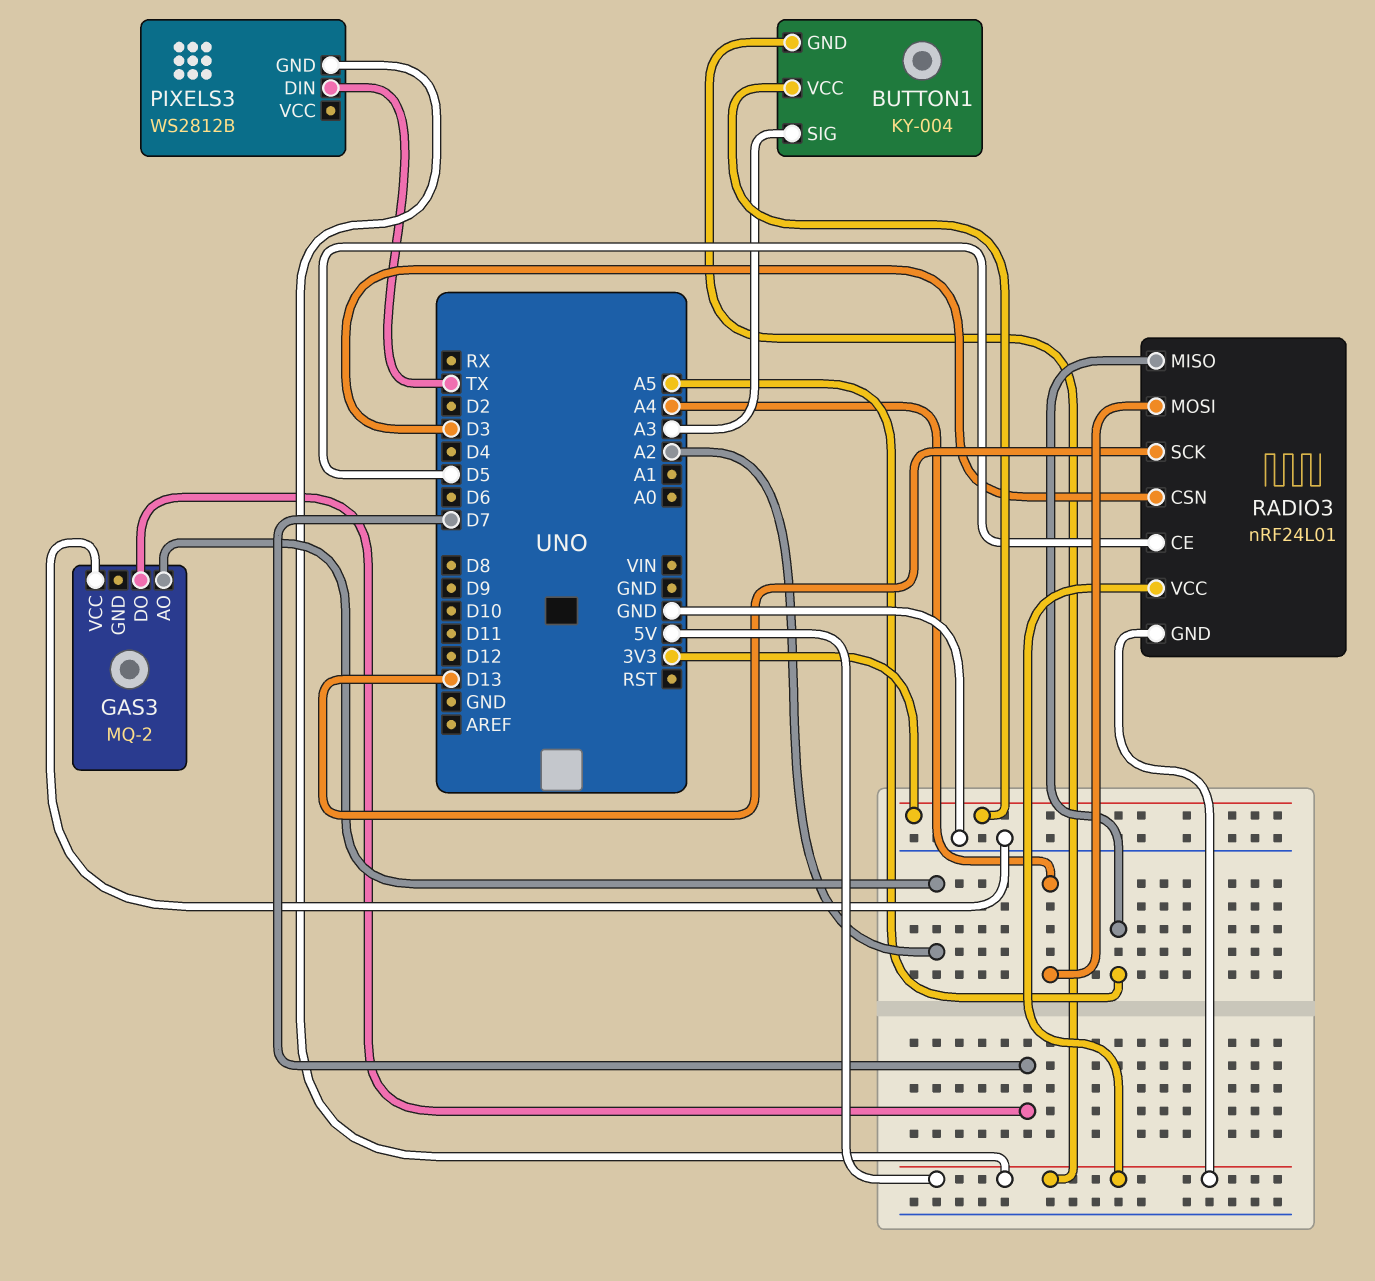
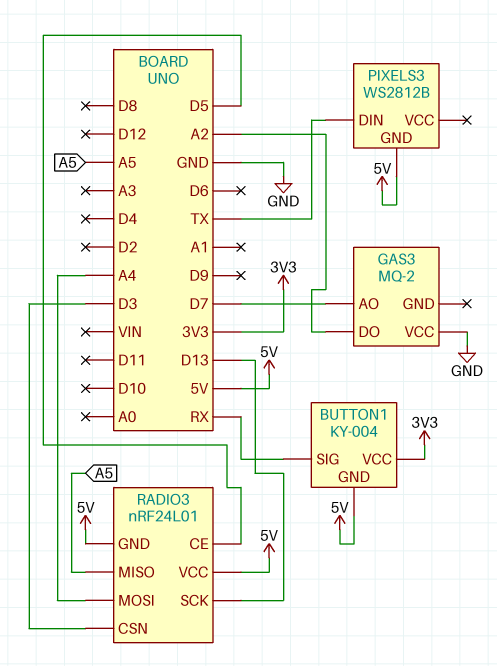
BUTTON1 pin SIG: A3 -> RX
GAS3 pin AO: A2 -> D7
GAS3 pin DO: D7 -> A2

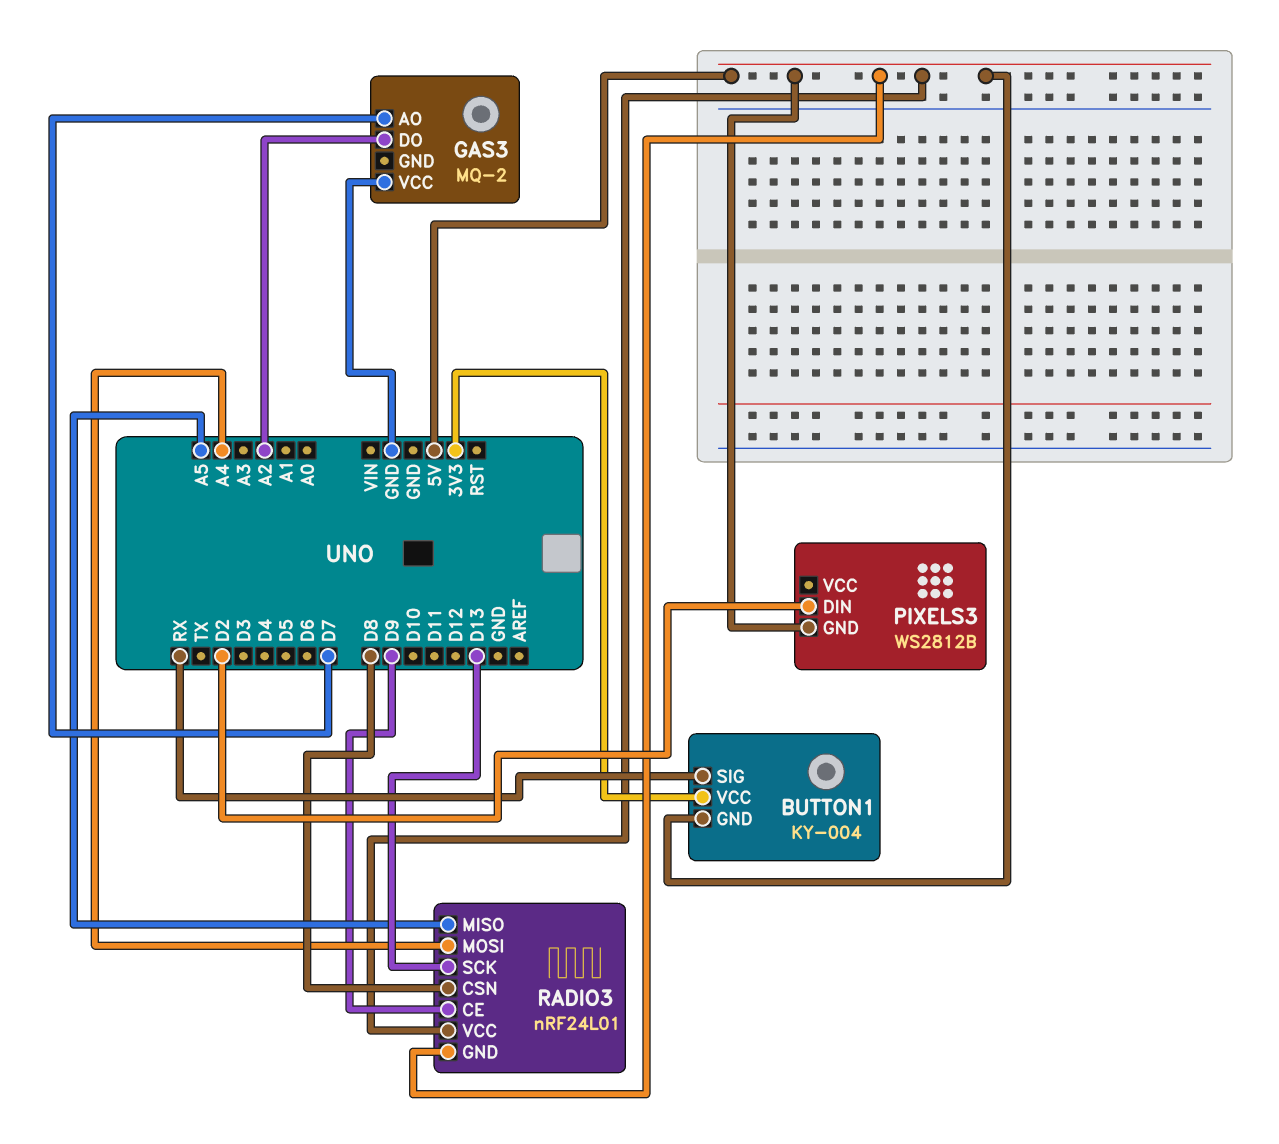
PIXELS3 pin DIN: TX -> D2
RADIO3 pin CE: D5 -> D9
RADIO3 pin CSN: D3 -> D8

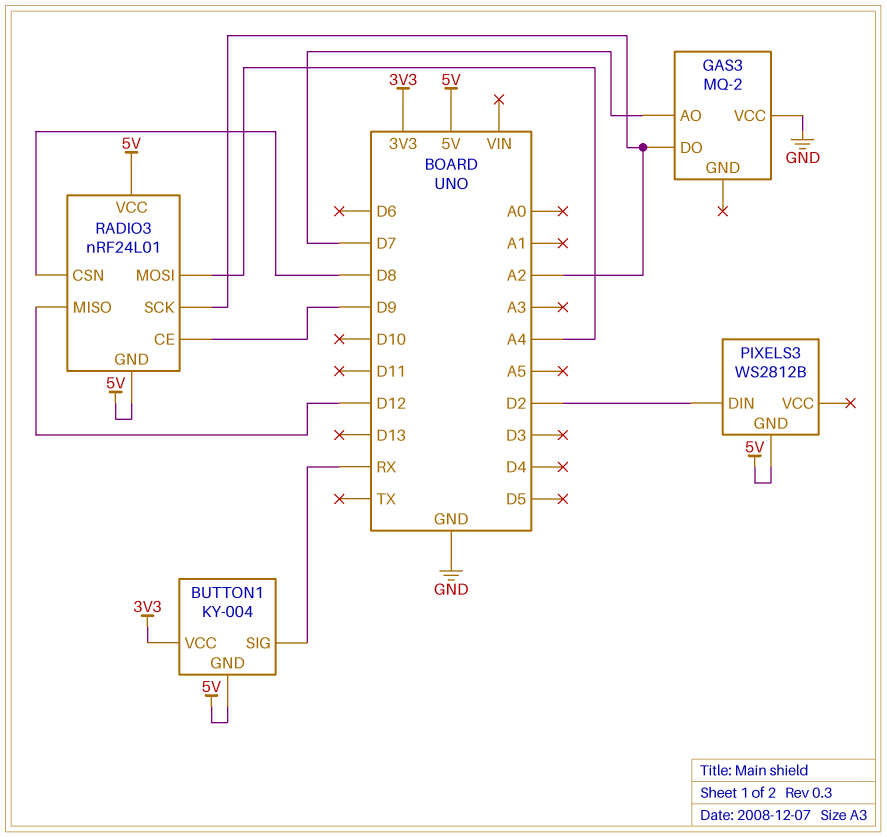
RADIO3 pin MISO: A5 -> D12
RADIO3 pin SCK: D13 -> A2

